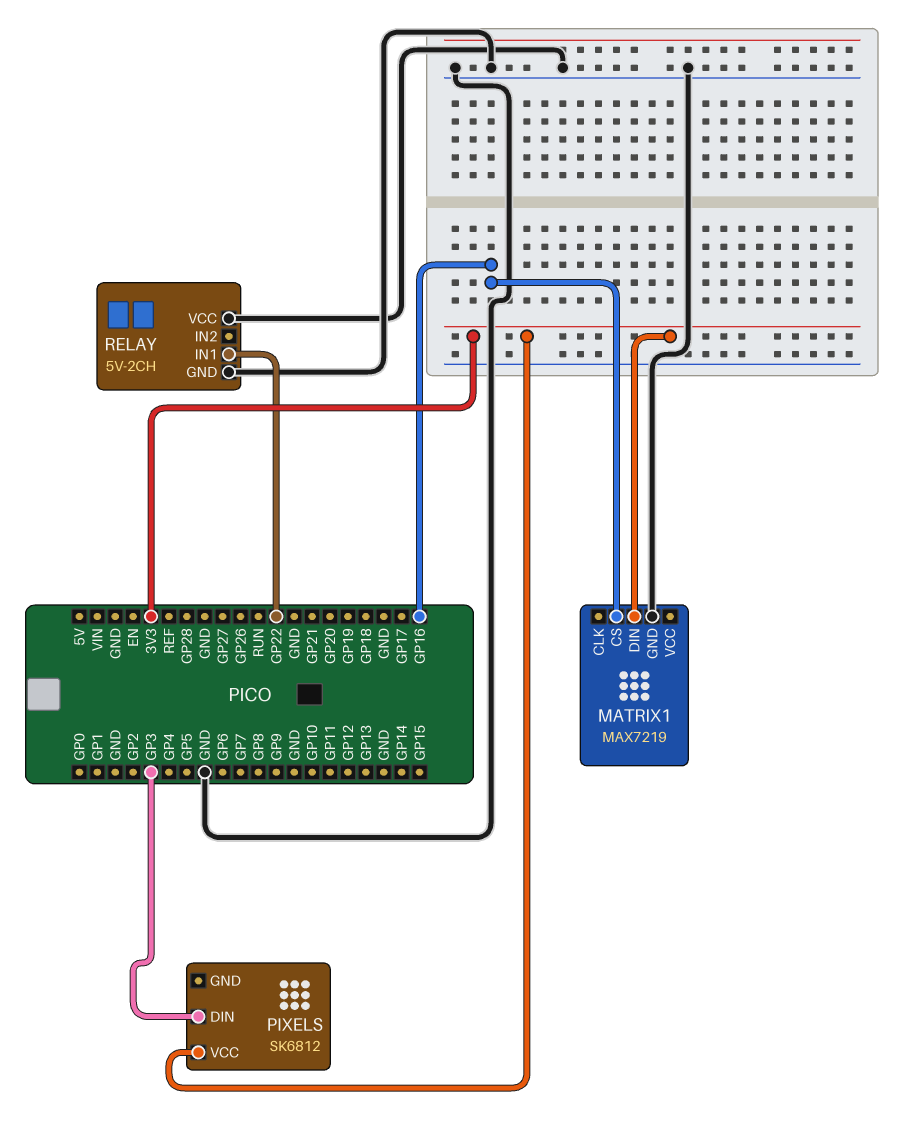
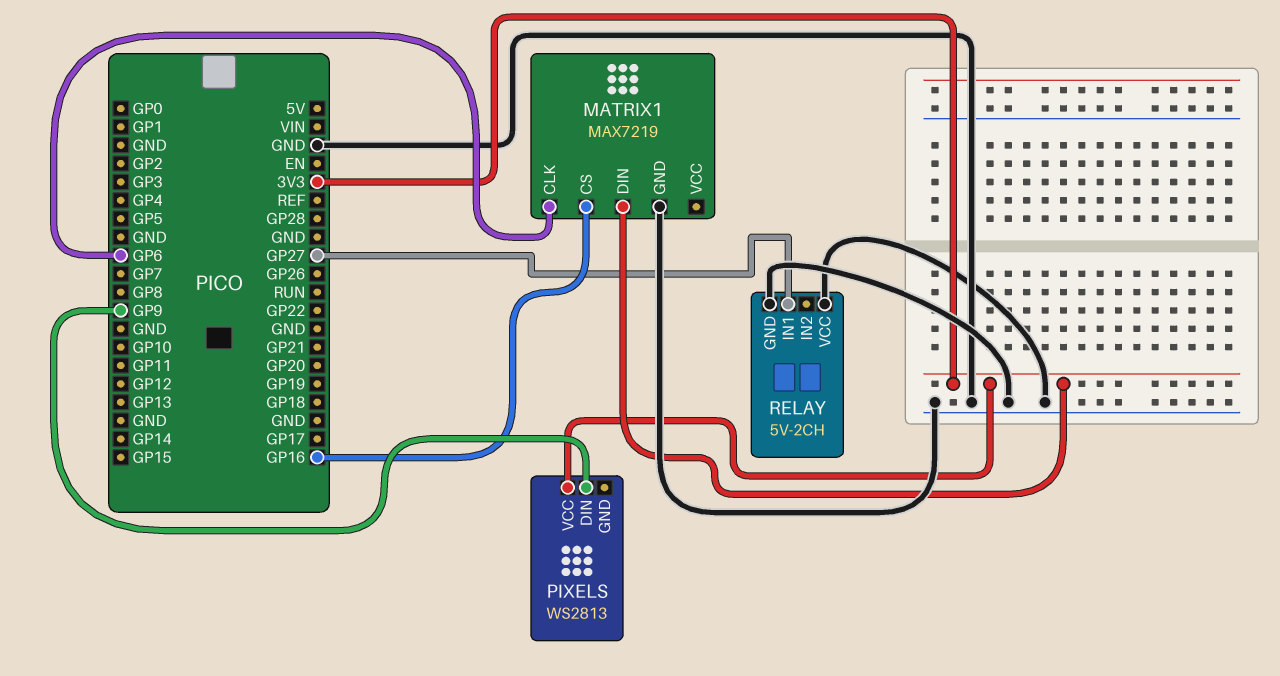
MATRIX1 pin CLK: none -> GP6
PIXELS: SK6812 -> WS2813
PIXELS pin DIN: GP3 -> GP9
RELAY pin IN1: GP22 -> GP27

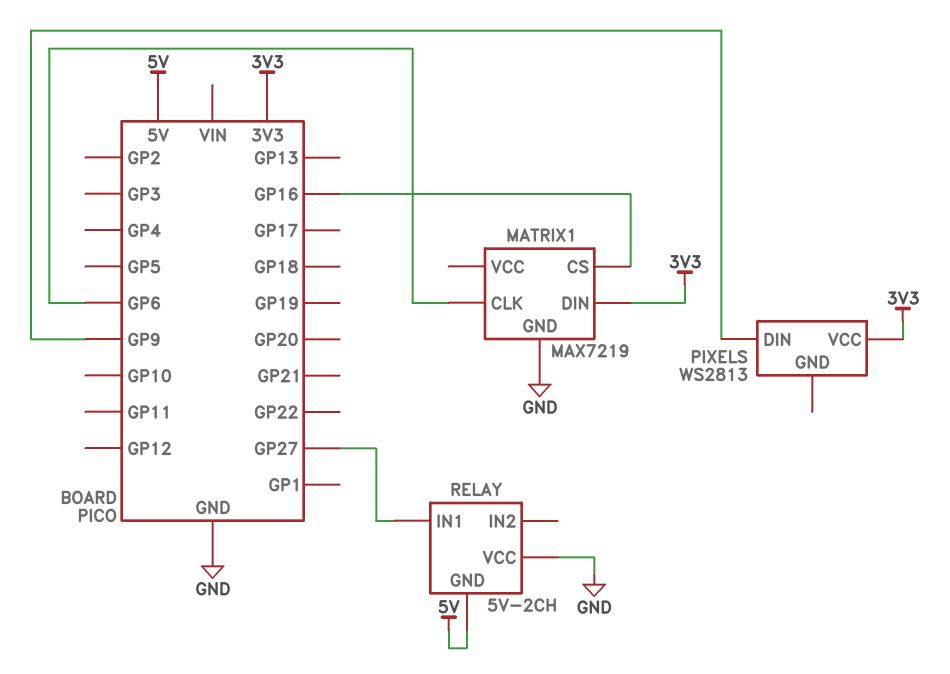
RELAY pin GND: GND -> 5V

